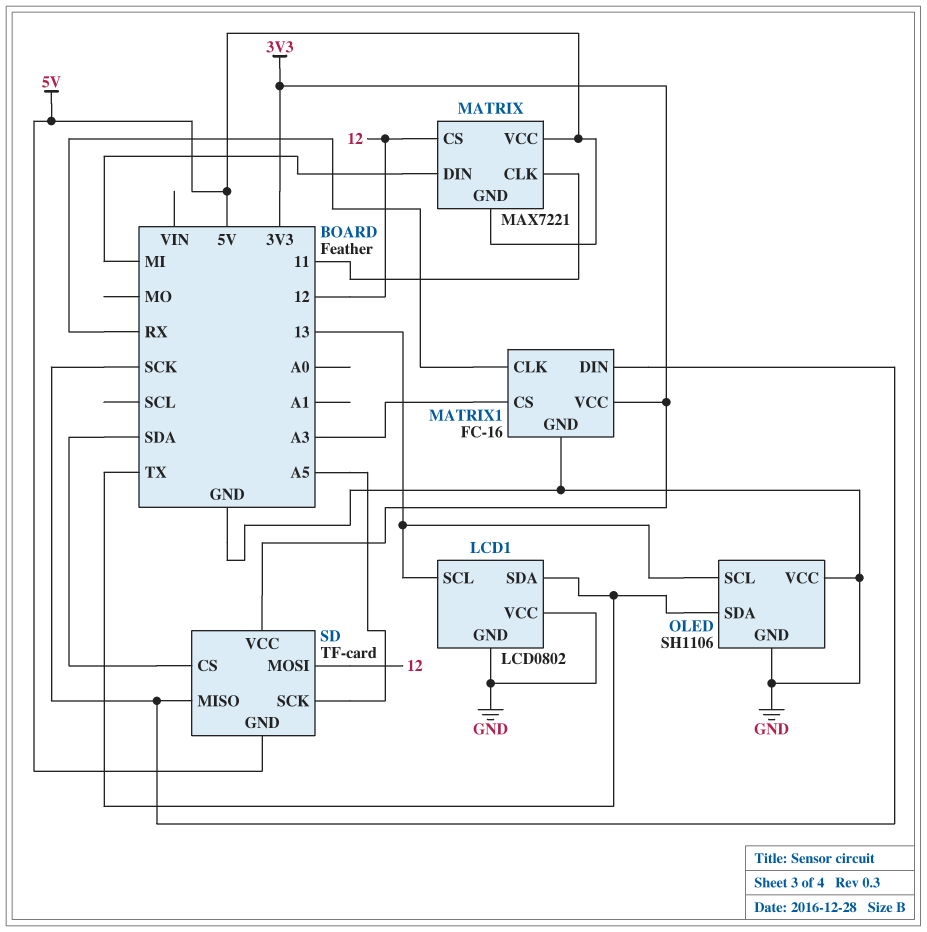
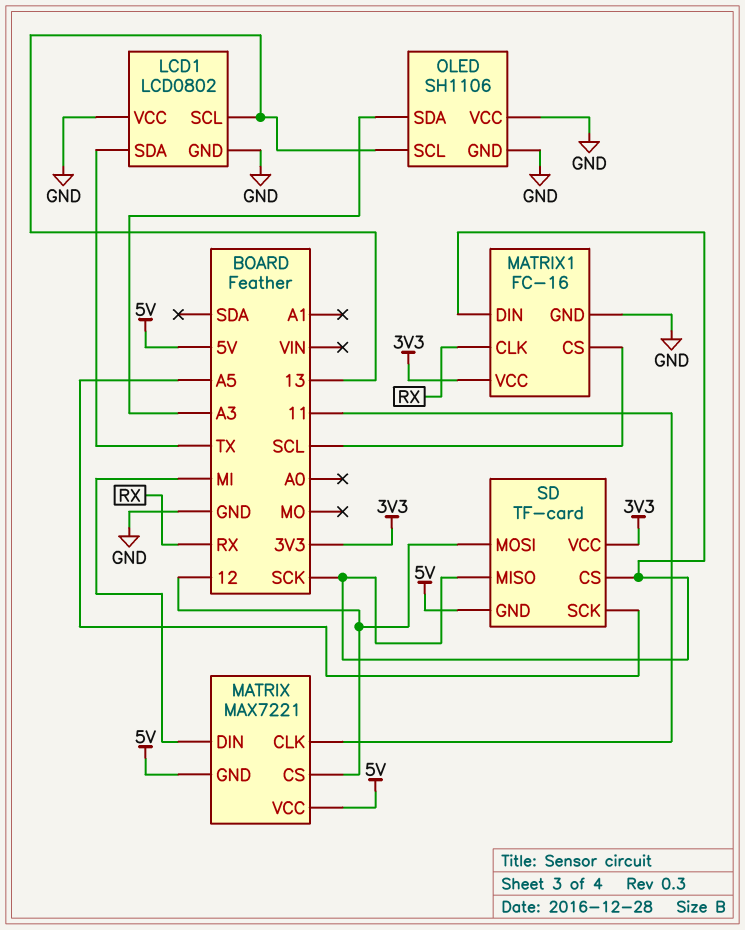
MATRIX1 pin CS: A3 -> SCL
OLED pin SDA: TX -> A3
SD pin CS: SDA -> SCK

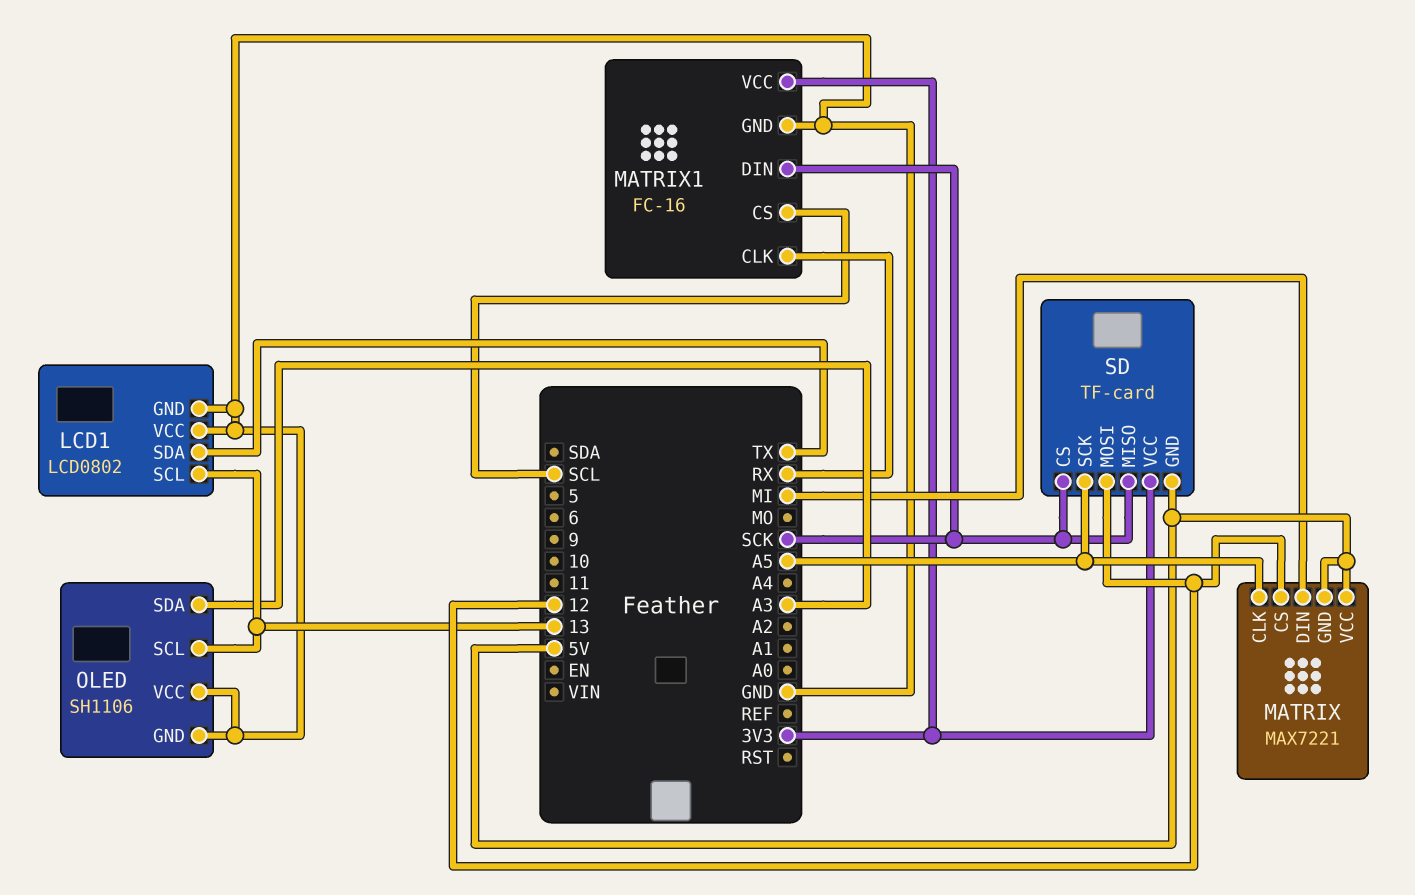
MATRIX pin CLK: 11 -> A5

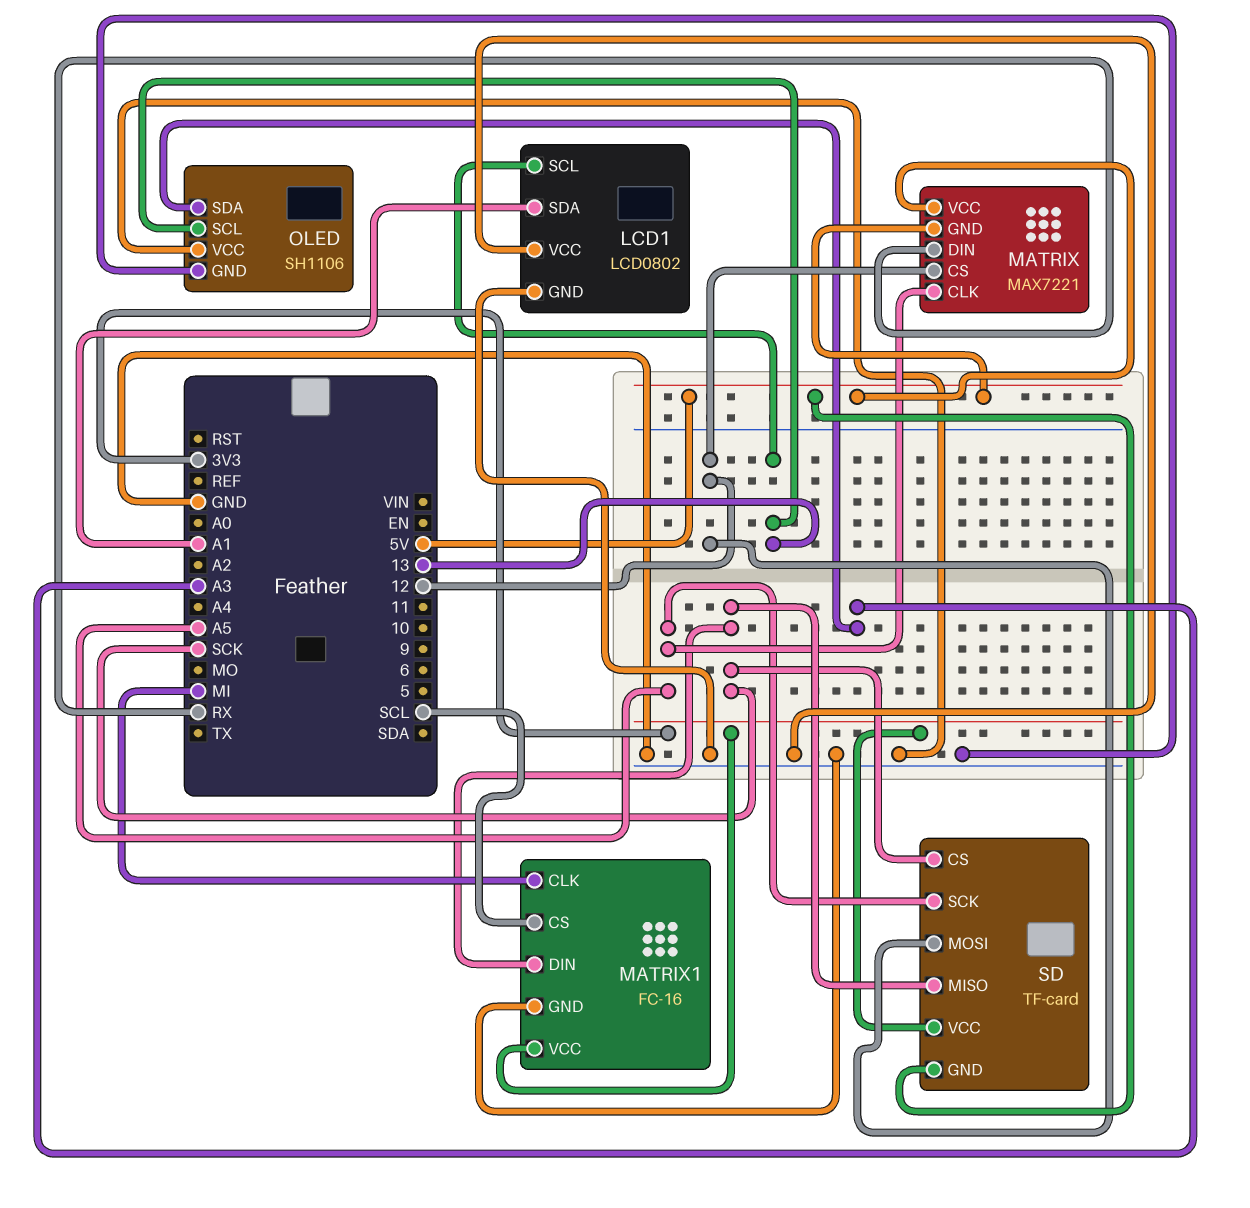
LCD1 pin SDA: TX -> A1
MATRIX pin DIN: MI -> RX
MATRIX1 pin CLK: RX -> MI

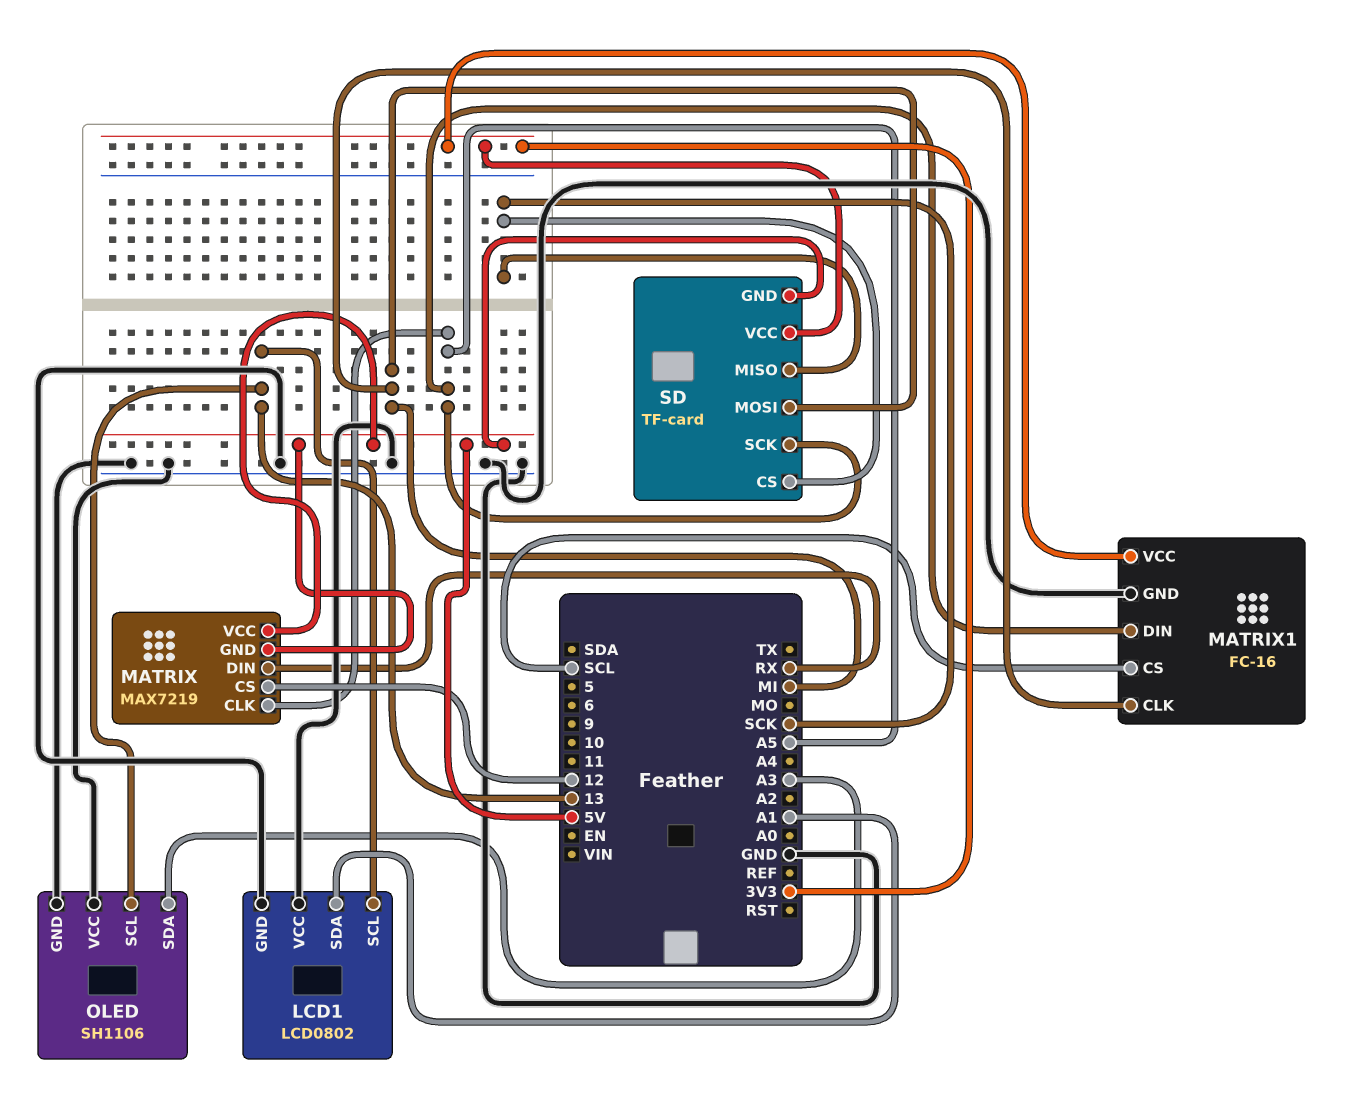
MATRIX: MAX7221 -> MAX7219
MATRIX1 pin DIN: SCK -> A5
SD pin MOSI: 12 -> MI

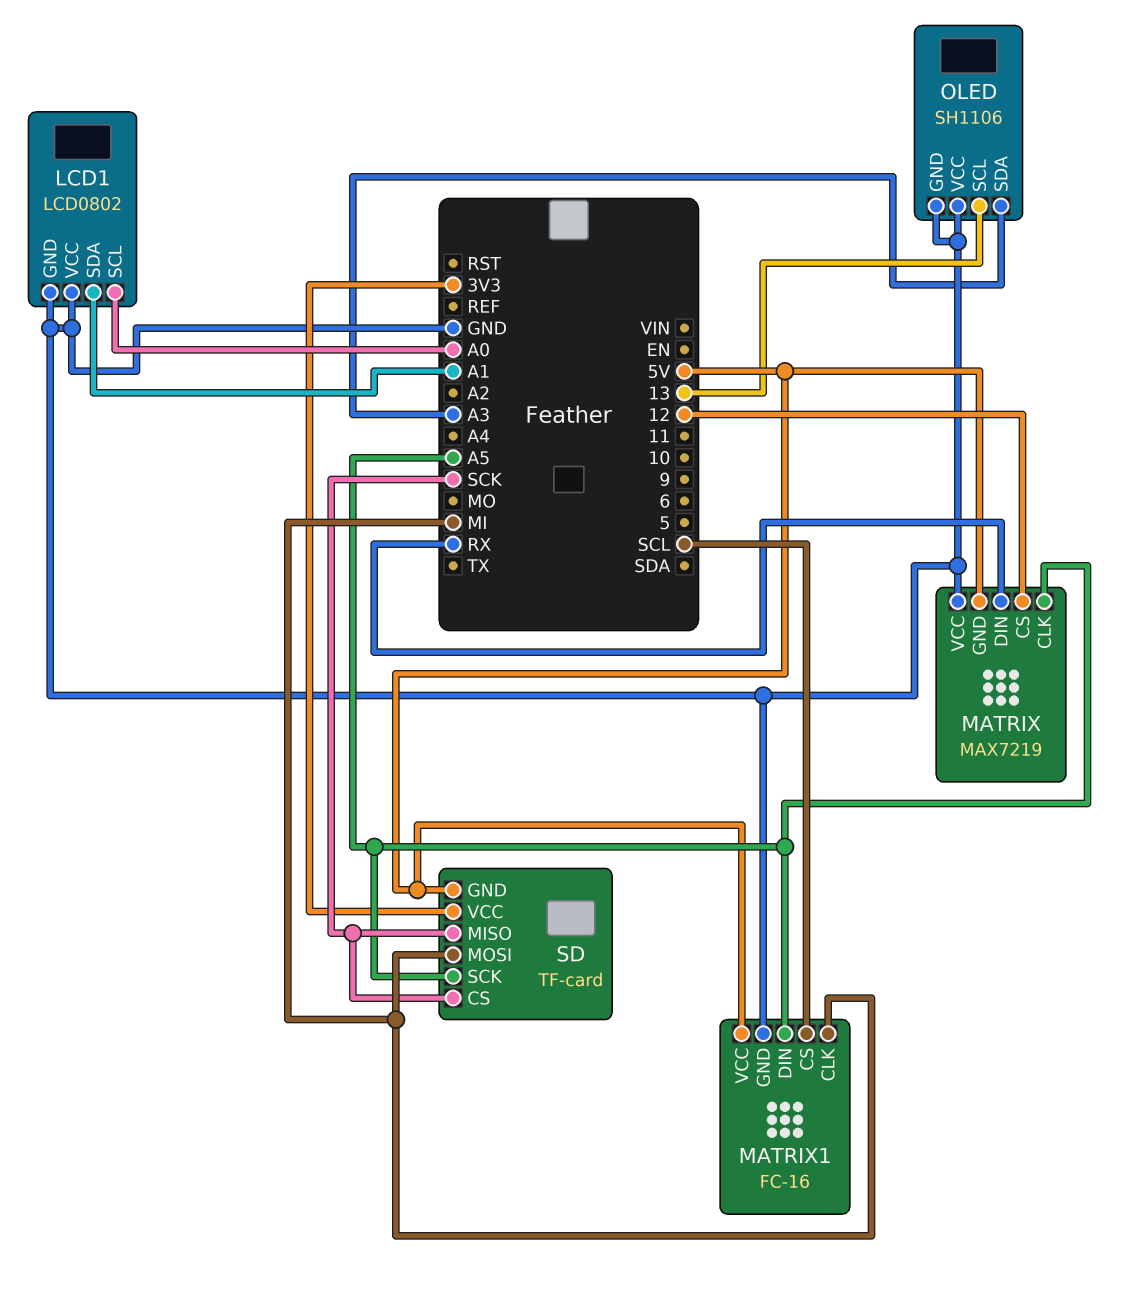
LCD1 pin SCL: 13 -> A0
MATRIX pin VCC: 5V -> GND
MATRIX1 pin VCC: 3V3 -> 5V

